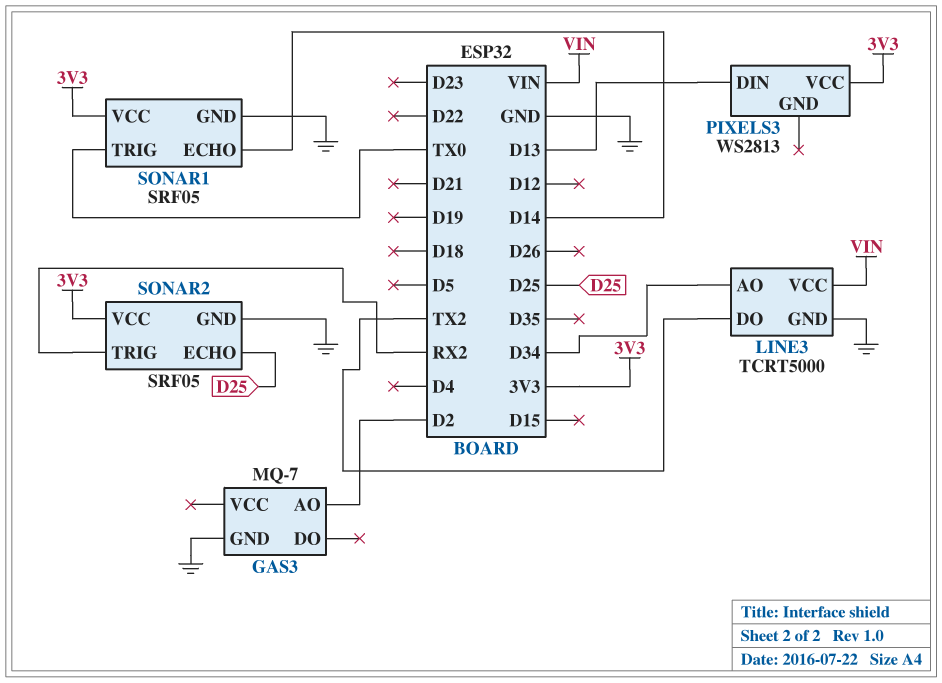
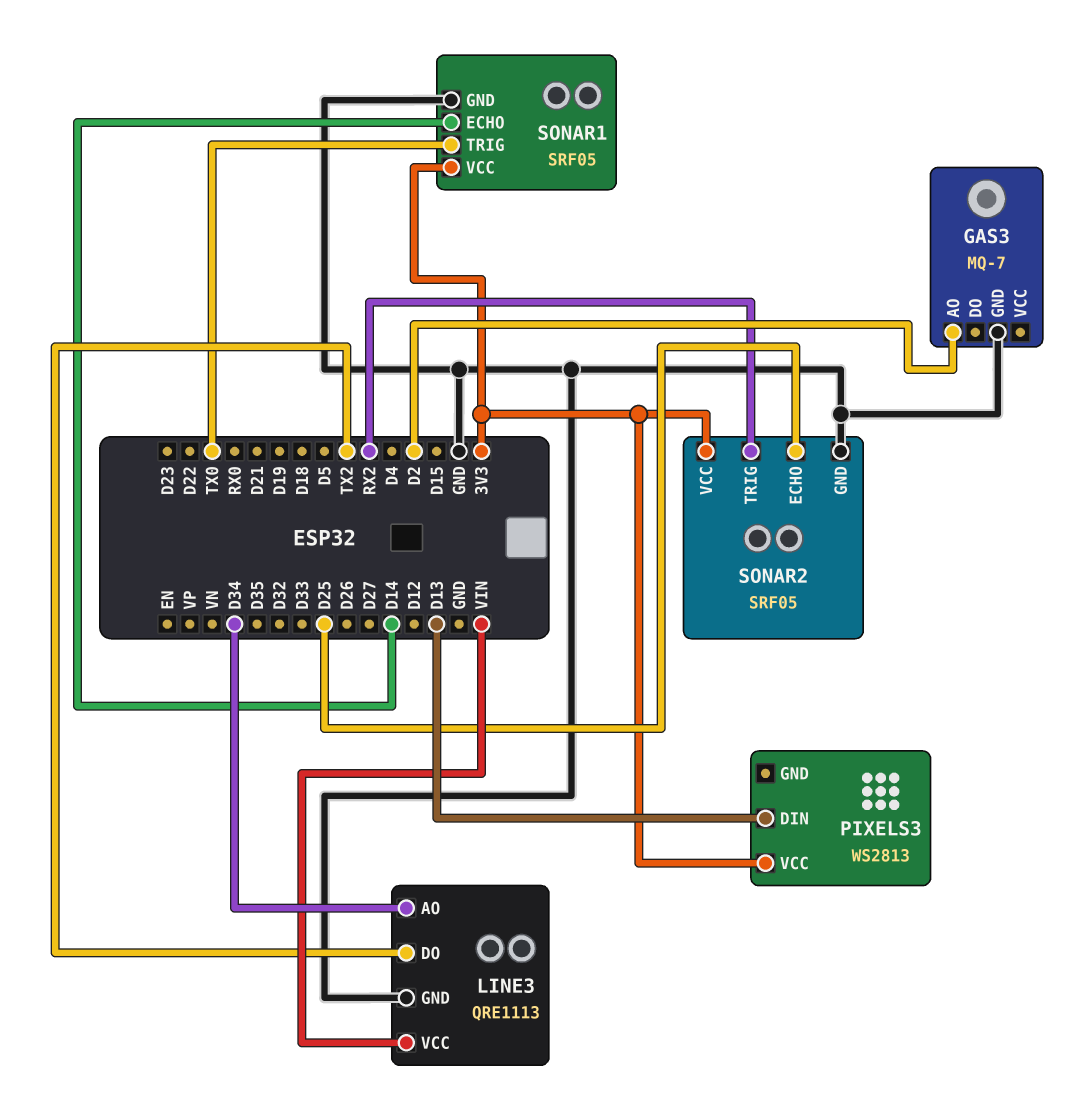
LINE3: TCRT5000 -> QRE1113

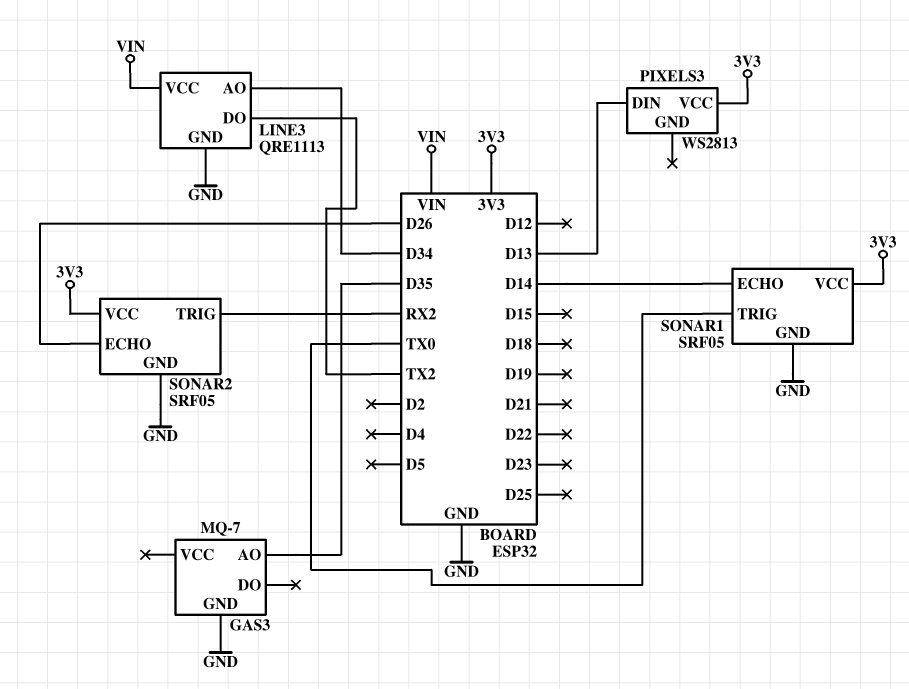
GAS3 pin AO: D2 -> D35
SONAR2 pin ECHO: D25 -> D26

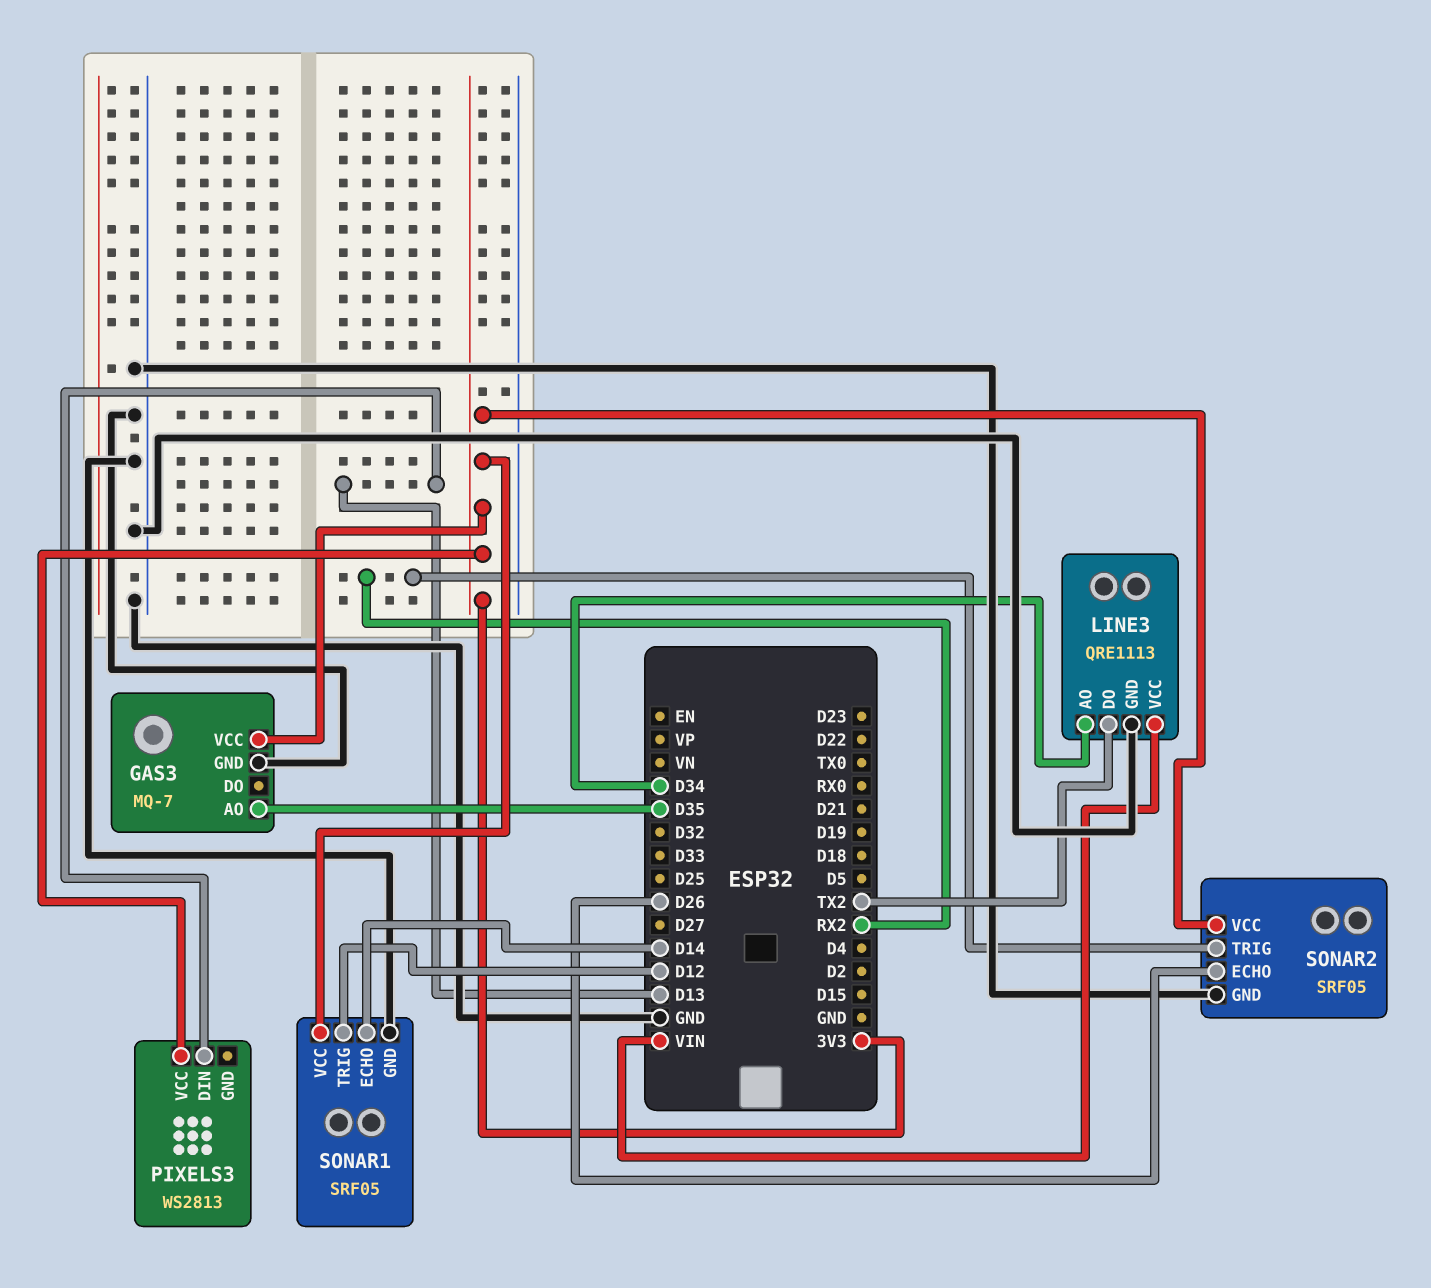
GAS3 pin VCC: none -> 3V3
SONAR1 pin TRIG: TX0 -> D12

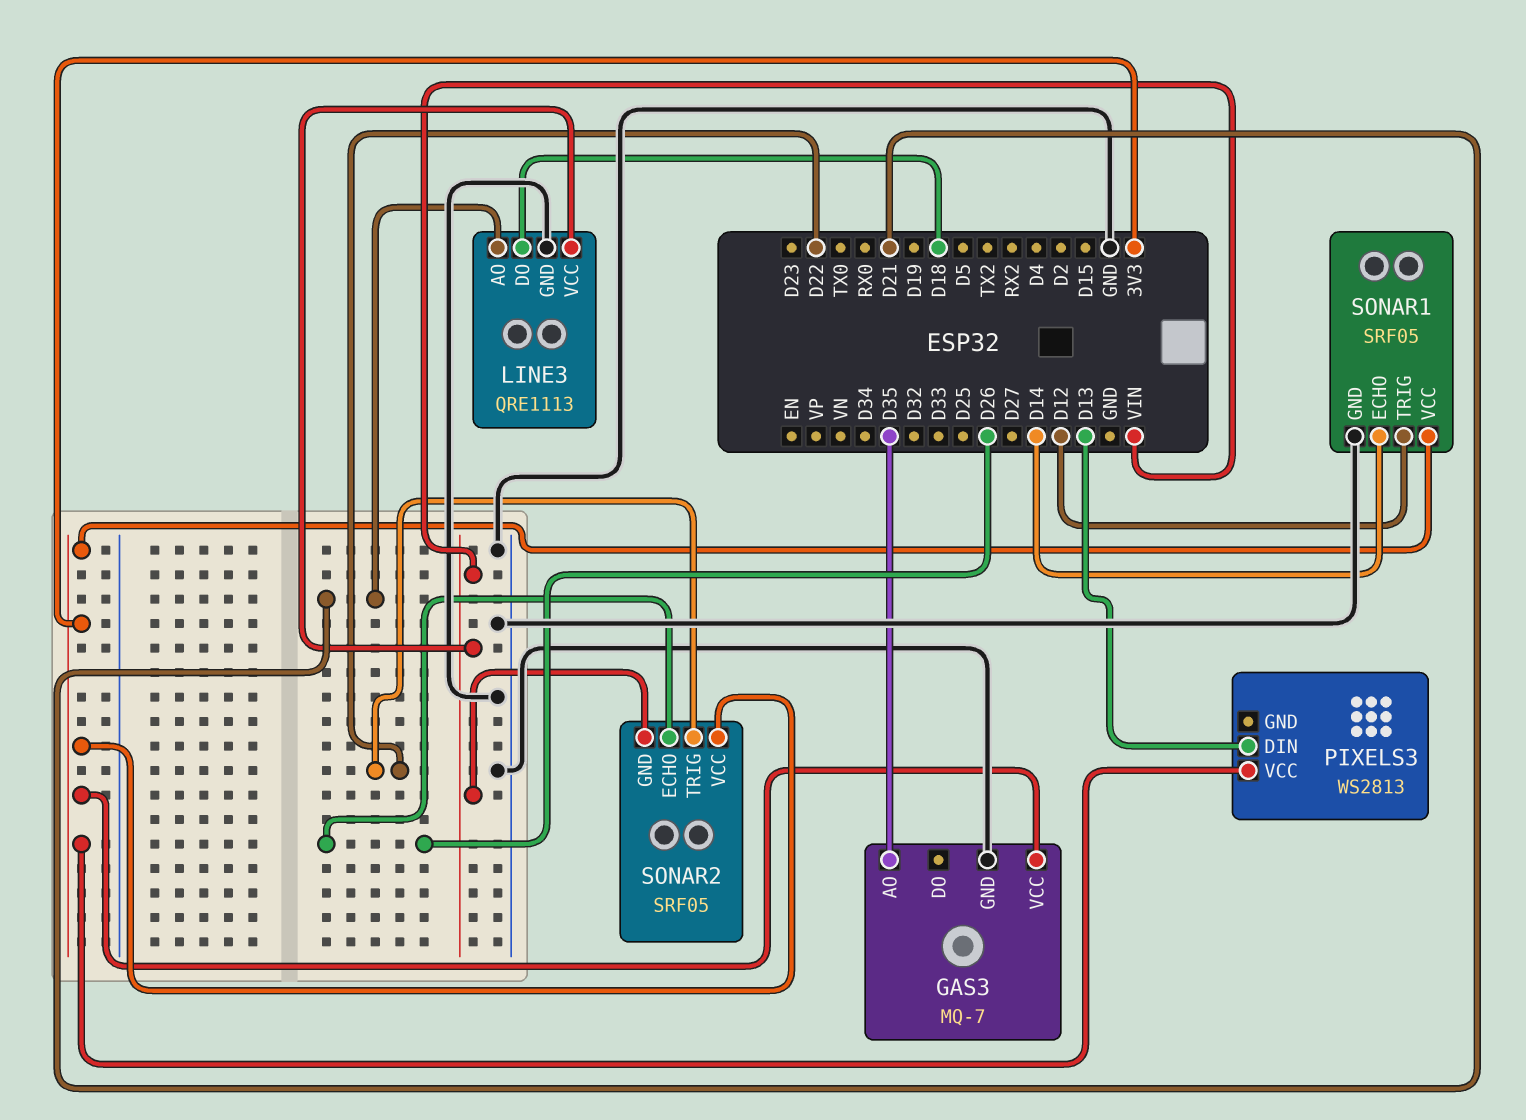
LINE3 pin AO: D34 -> D21
LINE3 pin DO: TX2 -> D18
SONAR2 pin GND: GND -> VIN
SONAR2 pin TRIG: RX2 -> D22

